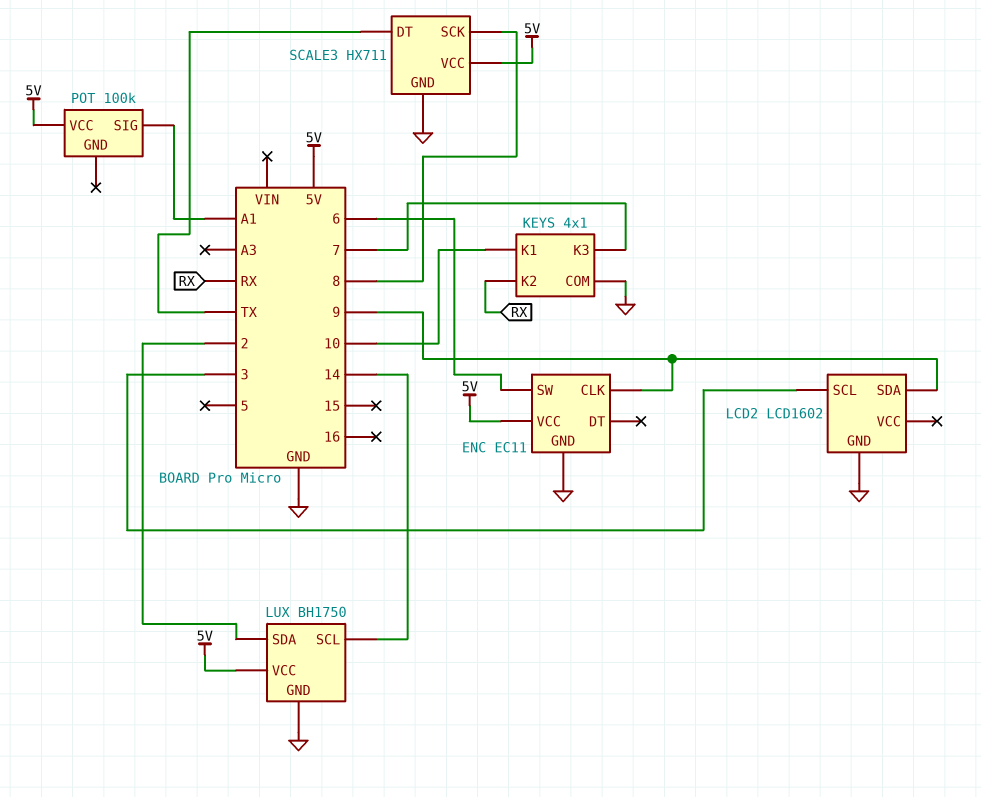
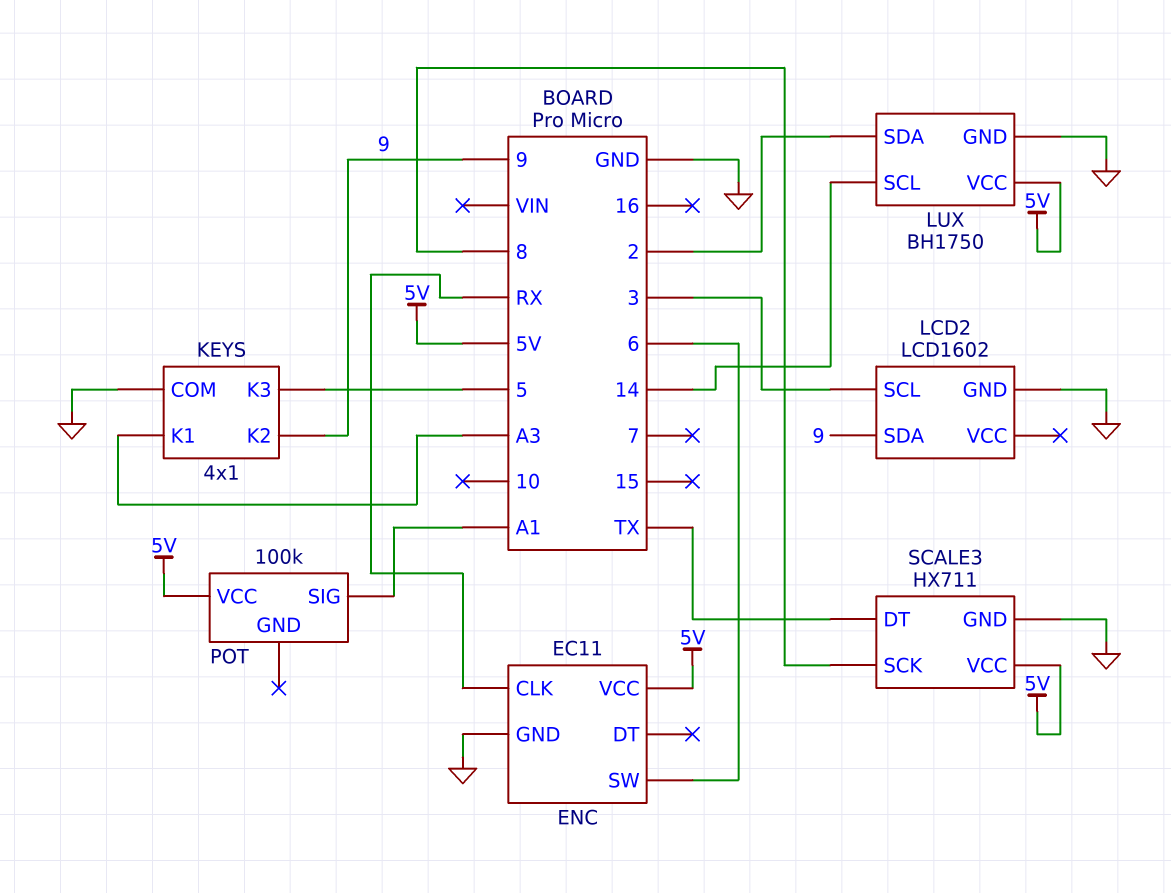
ENC pin CLK: 9 -> RX
KEYS pin K1: 10 -> A3
KEYS pin K2: RX -> 9
KEYS pin K3: 7 -> 5

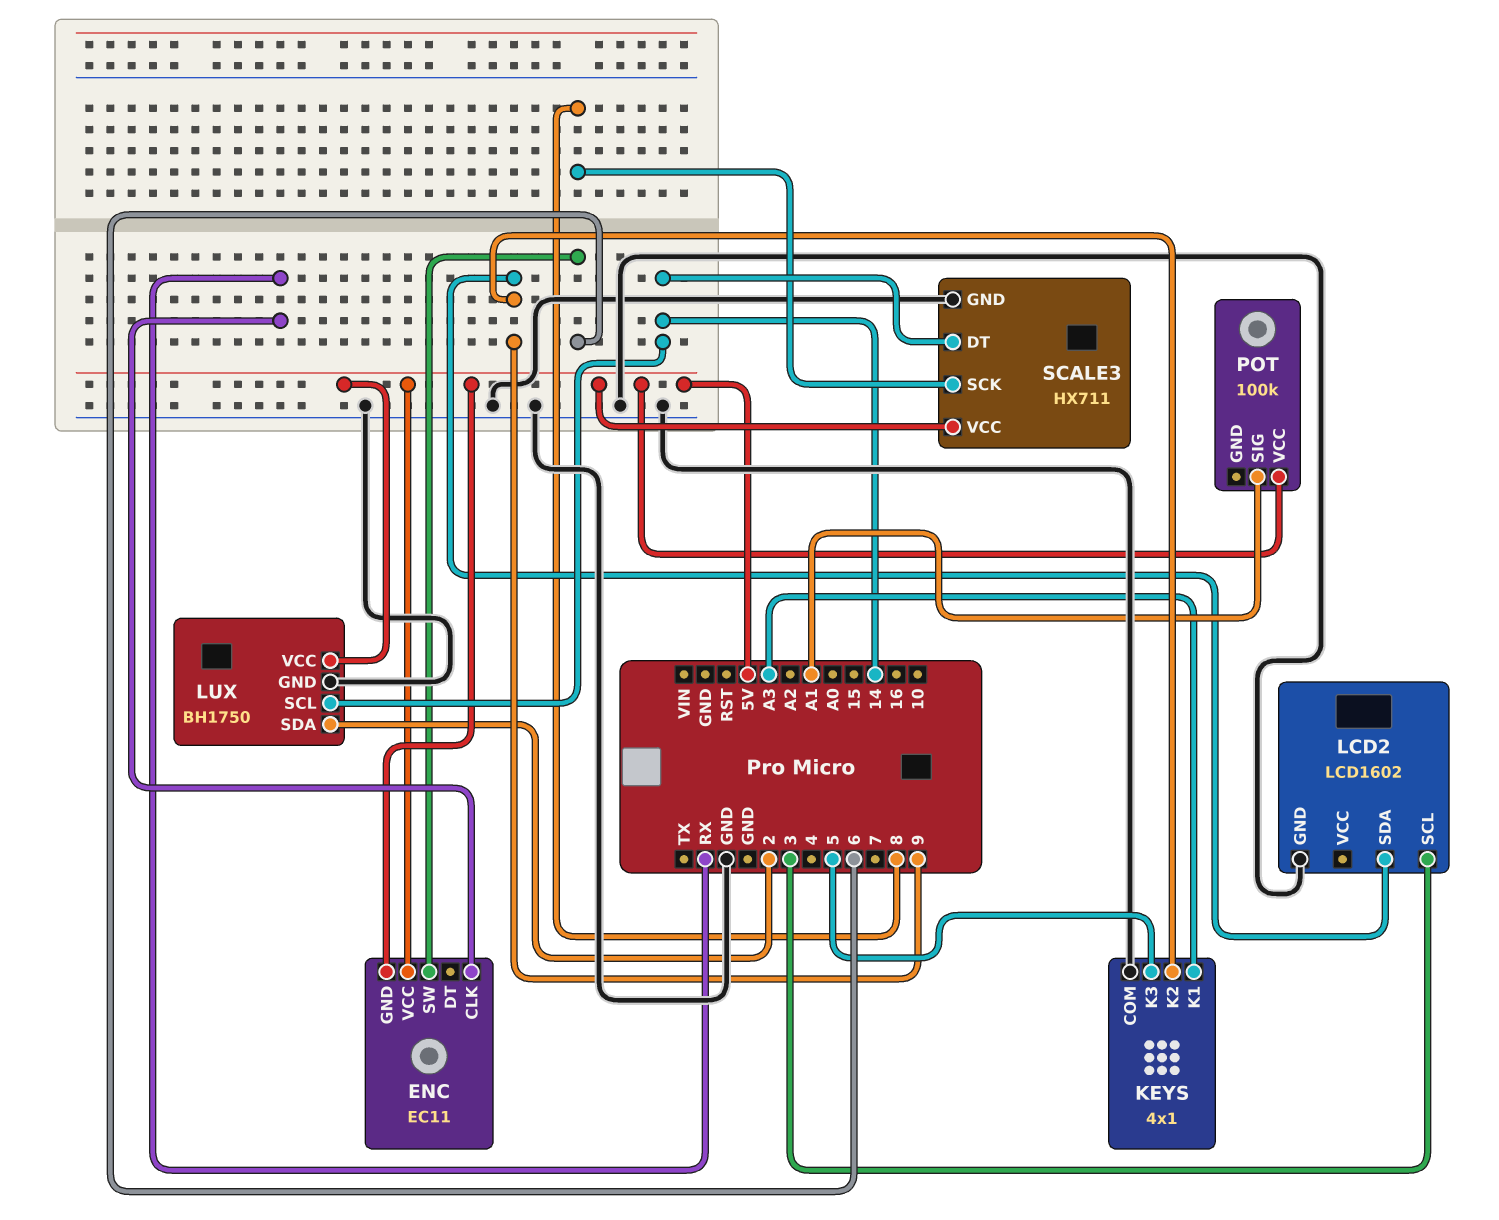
ENC pin GND: GND -> 5V
SCALE3 pin DT: TX -> 14

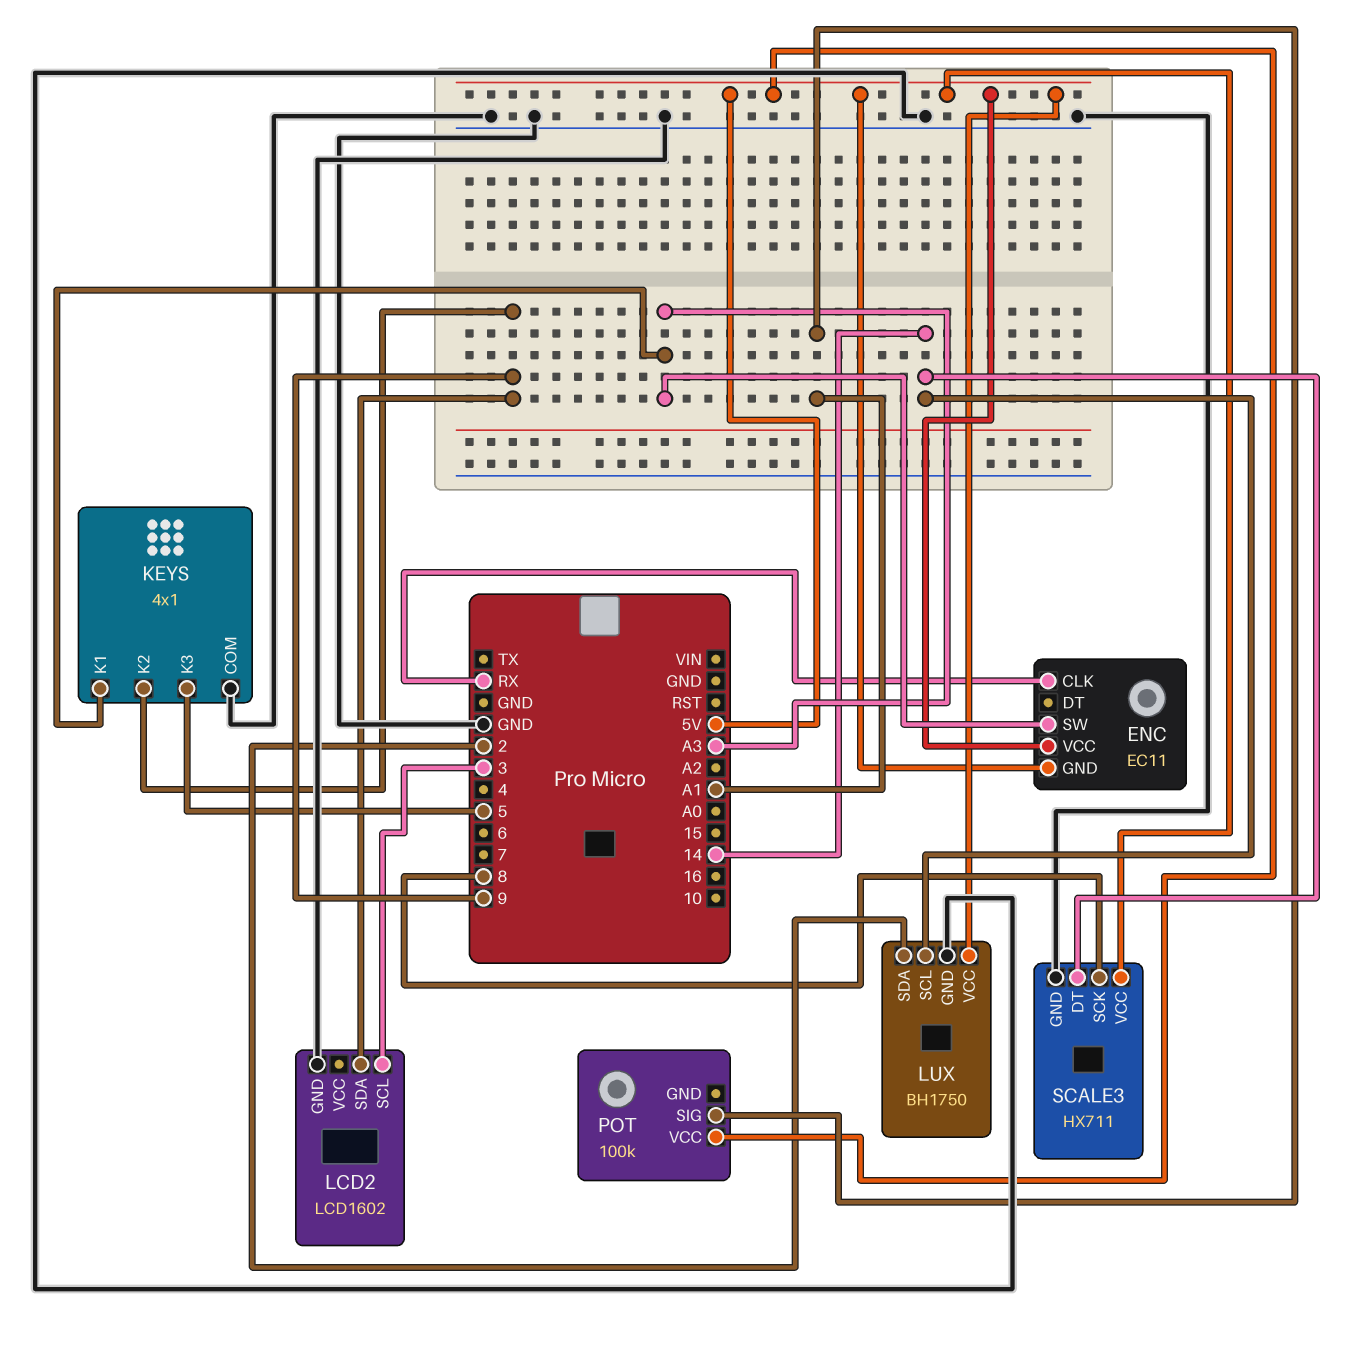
ENC pin SW: 6 -> A3

